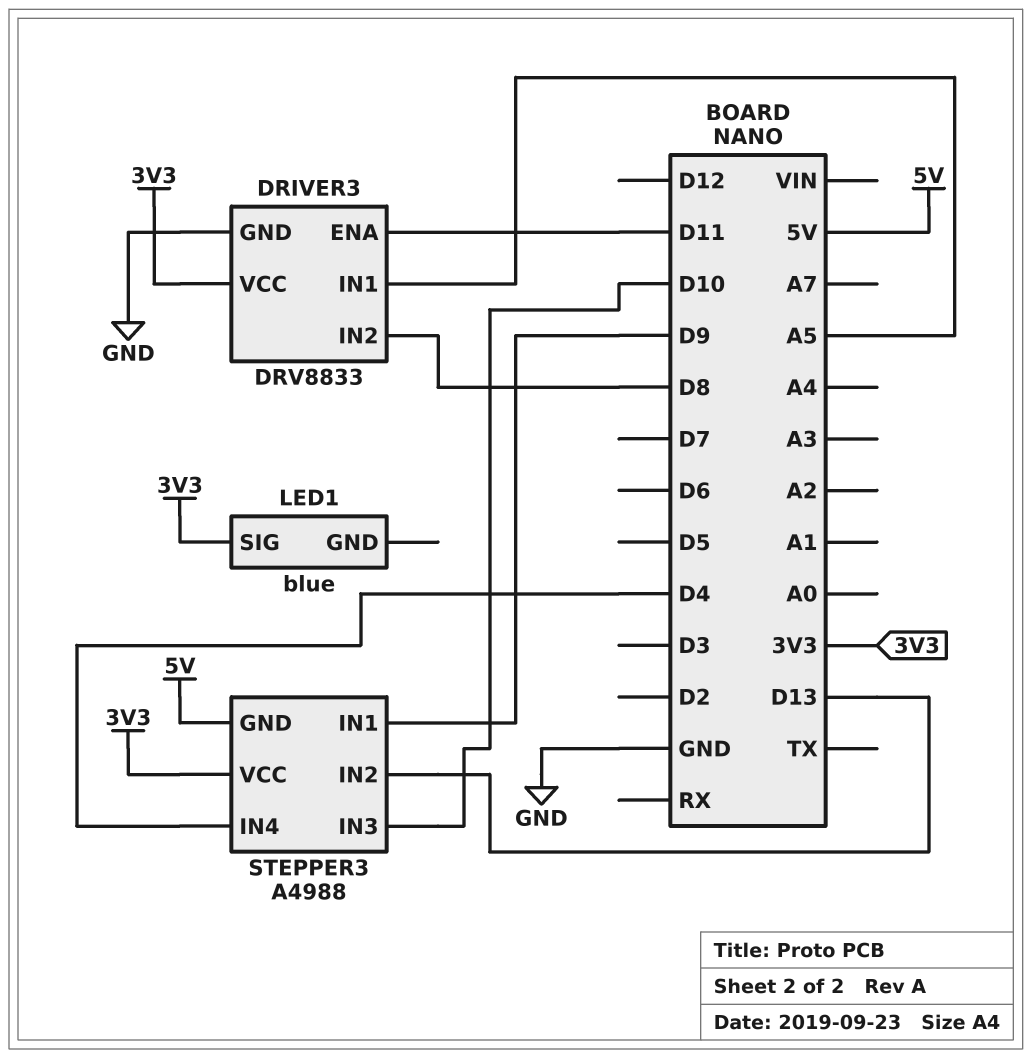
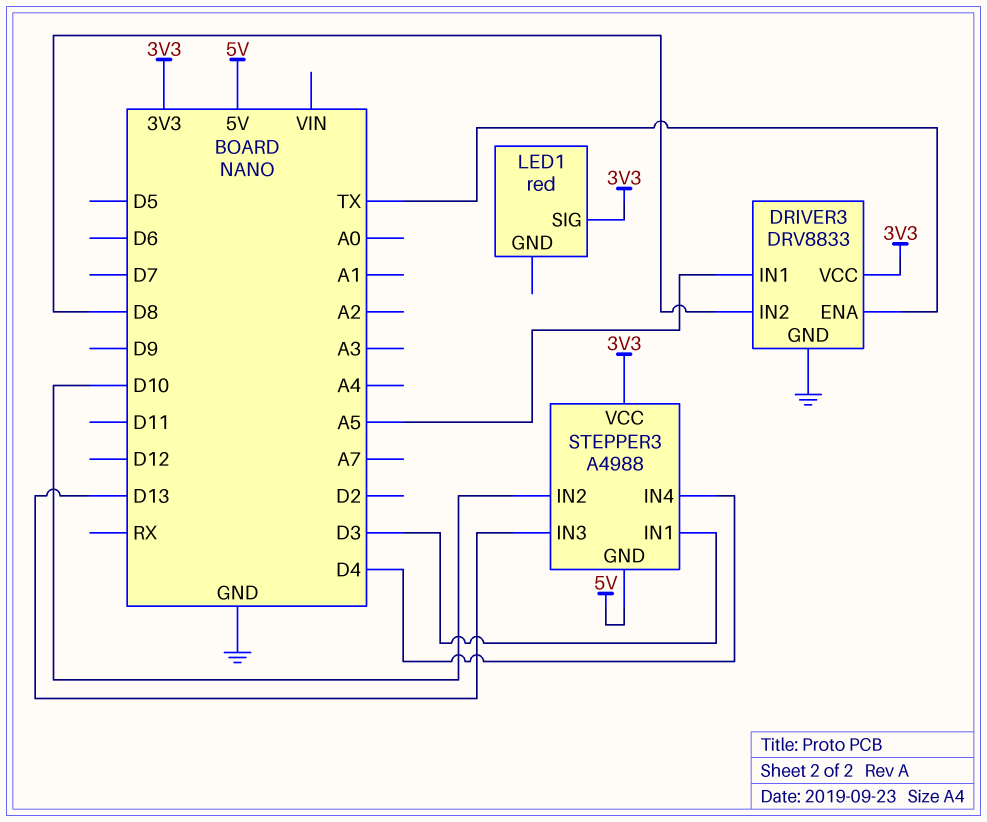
DRIVER3 pin ENA: D11 -> TX
LED1: blue -> red
STEPPER3 pin IN1: D9 -> D3
STEPPER3 pin IN2: D13 -> D10
STEPPER3 pin IN3: D10 -> D13

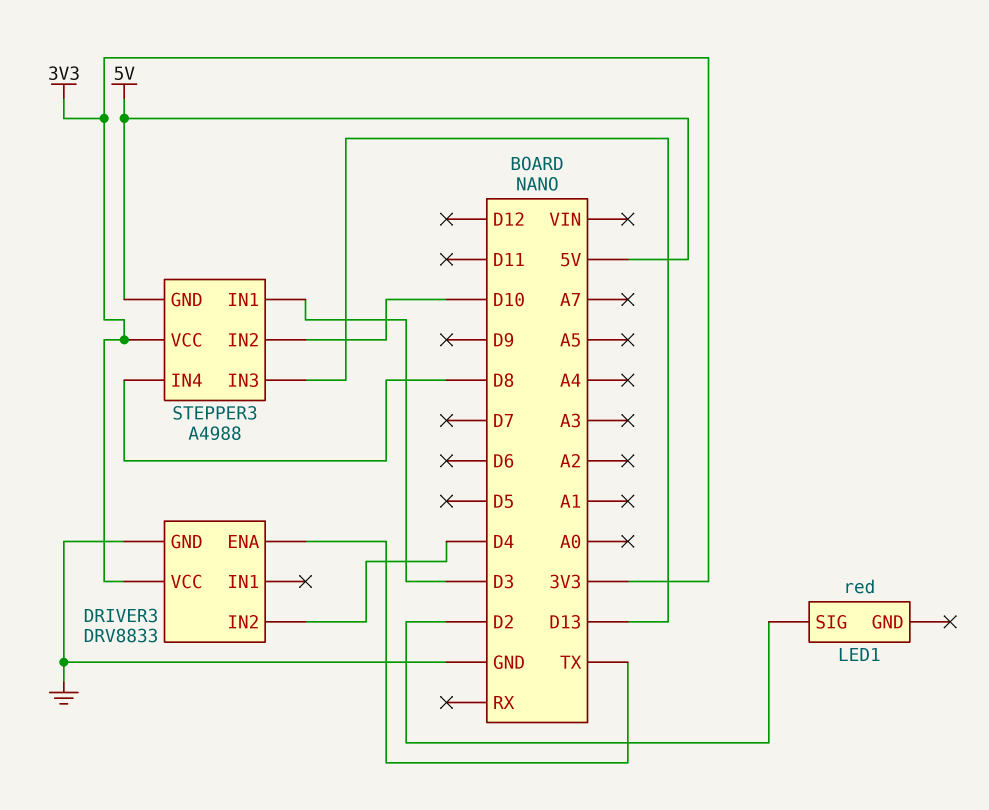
DRIVER3 pin IN1: A5 -> none
DRIVER3 pin IN2: D8 -> D4
LED1 pin SIG: 3V3 -> D2
STEPPER3 pin IN4: D4 -> D8

